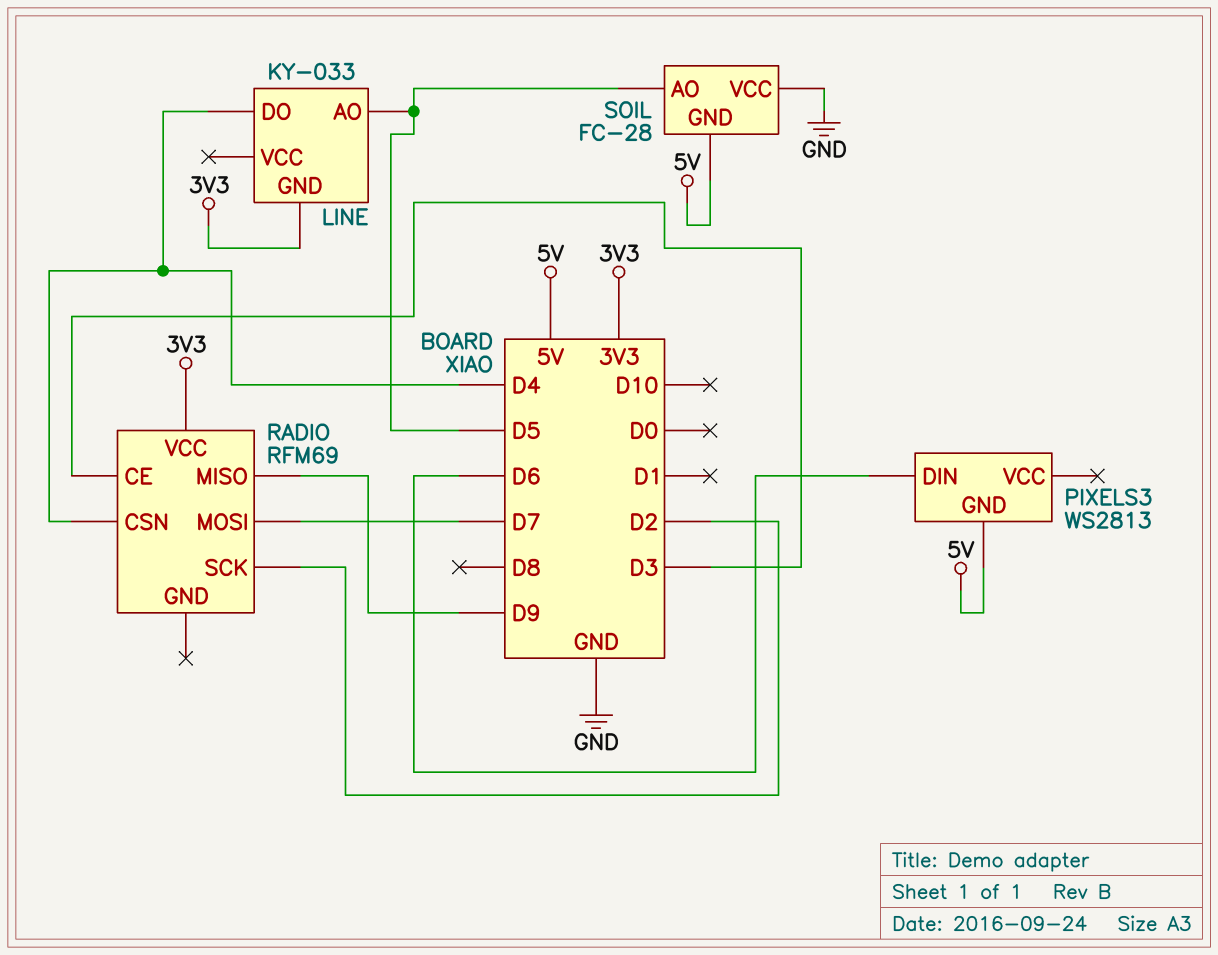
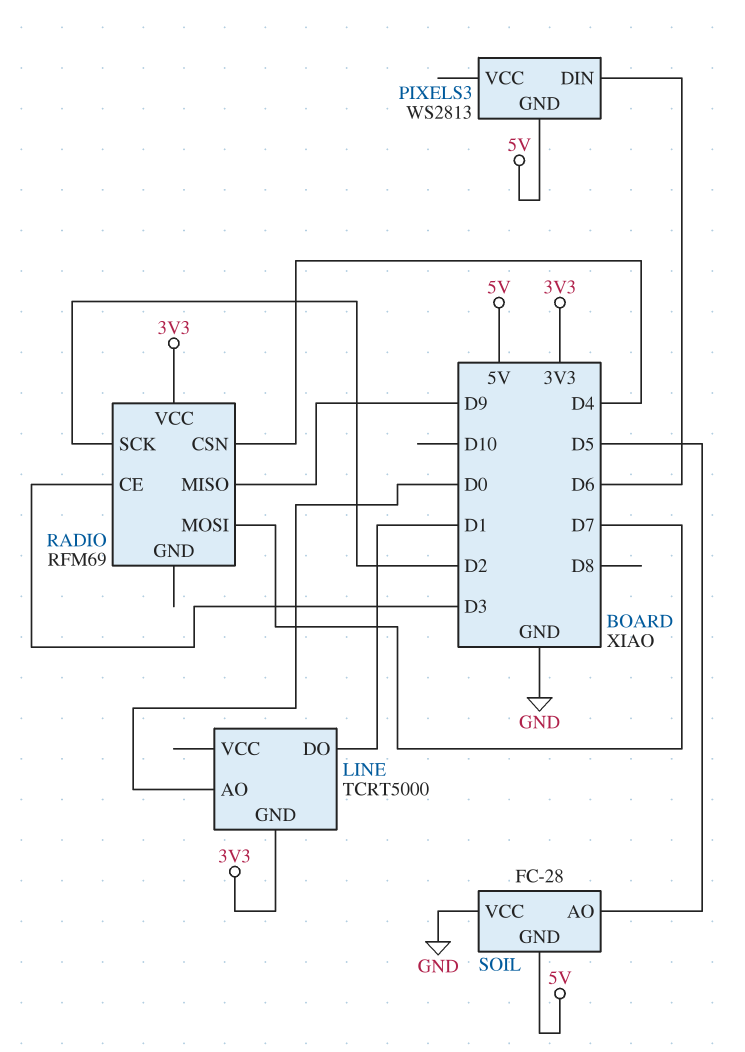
LINE: KY-033 -> TCRT5000
LINE pin AO: D5 -> D0
LINE pin DO: D4 -> D1

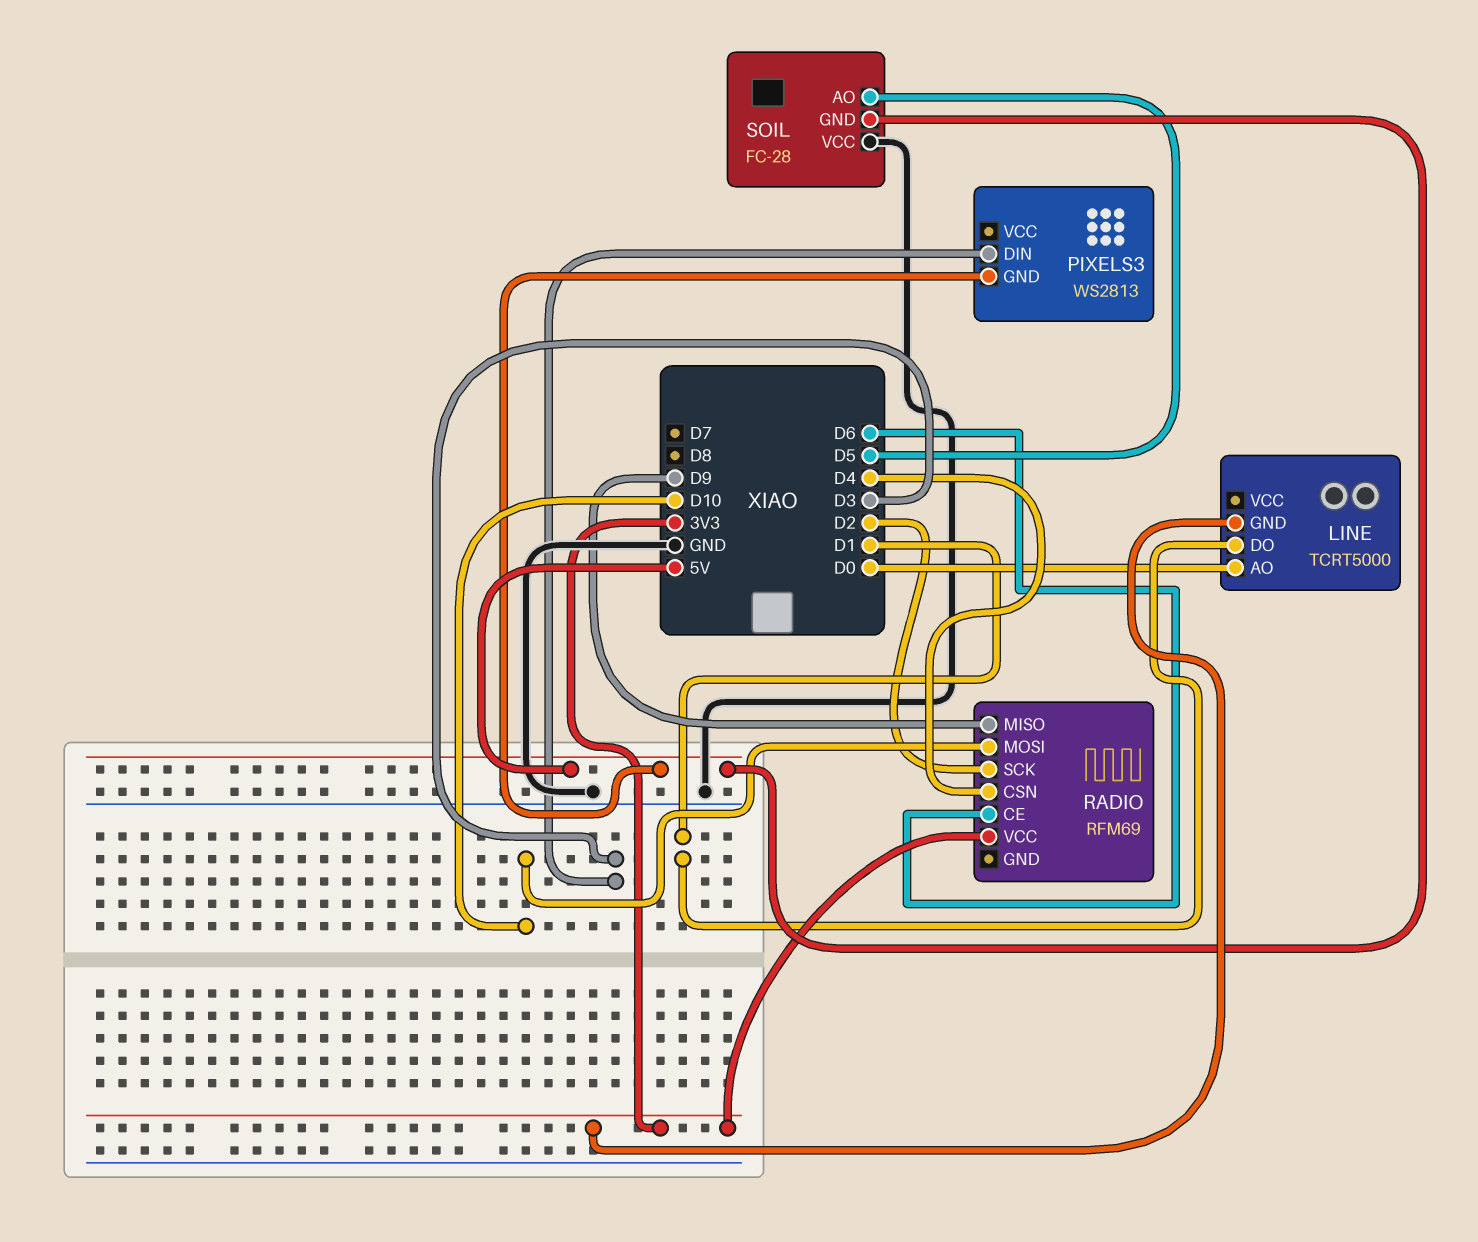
PIXELS3 pin DIN: D6 -> D3
RADIO pin CE: D3 -> D6
RADIO pin MOSI: D7 -> D10

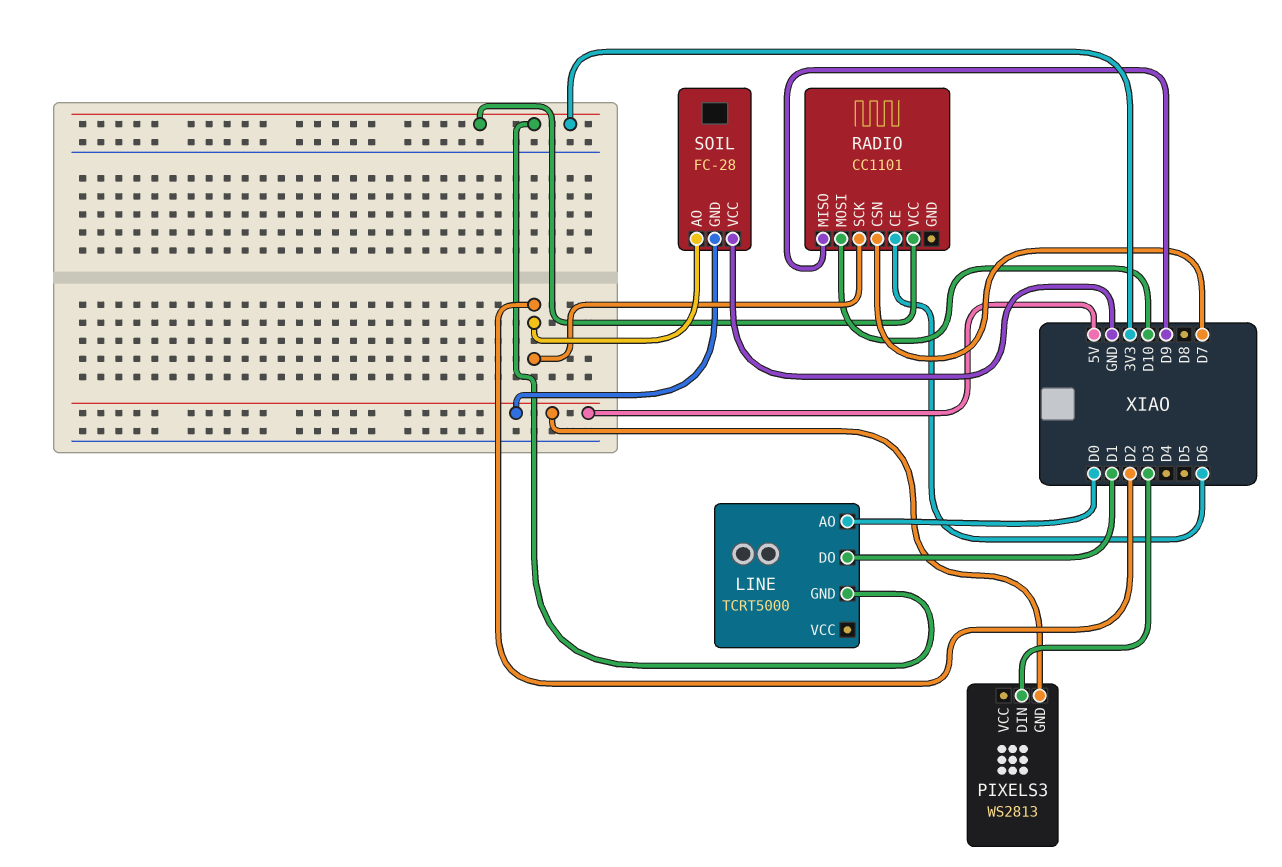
RADIO: RFM69 -> CC1101
RADIO pin CSN: D4 -> D7
SOIL pin AO: D5 -> D2

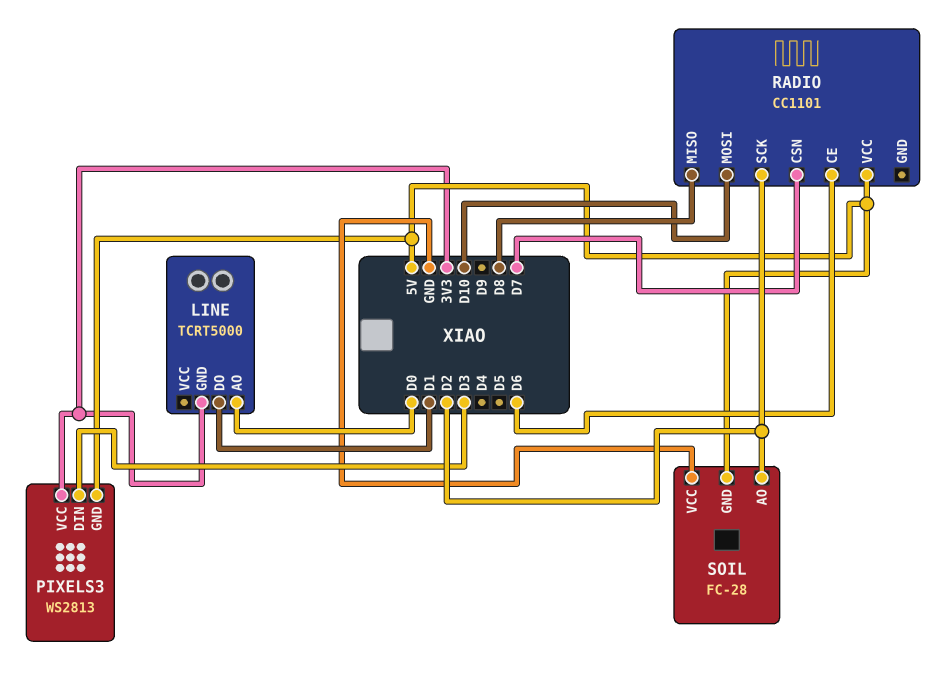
PIXELS3 pin VCC: none -> 3V3
RADIO pin MISO: D9 -> D8
RADIO pin VCC: 3V3 -> 5V

